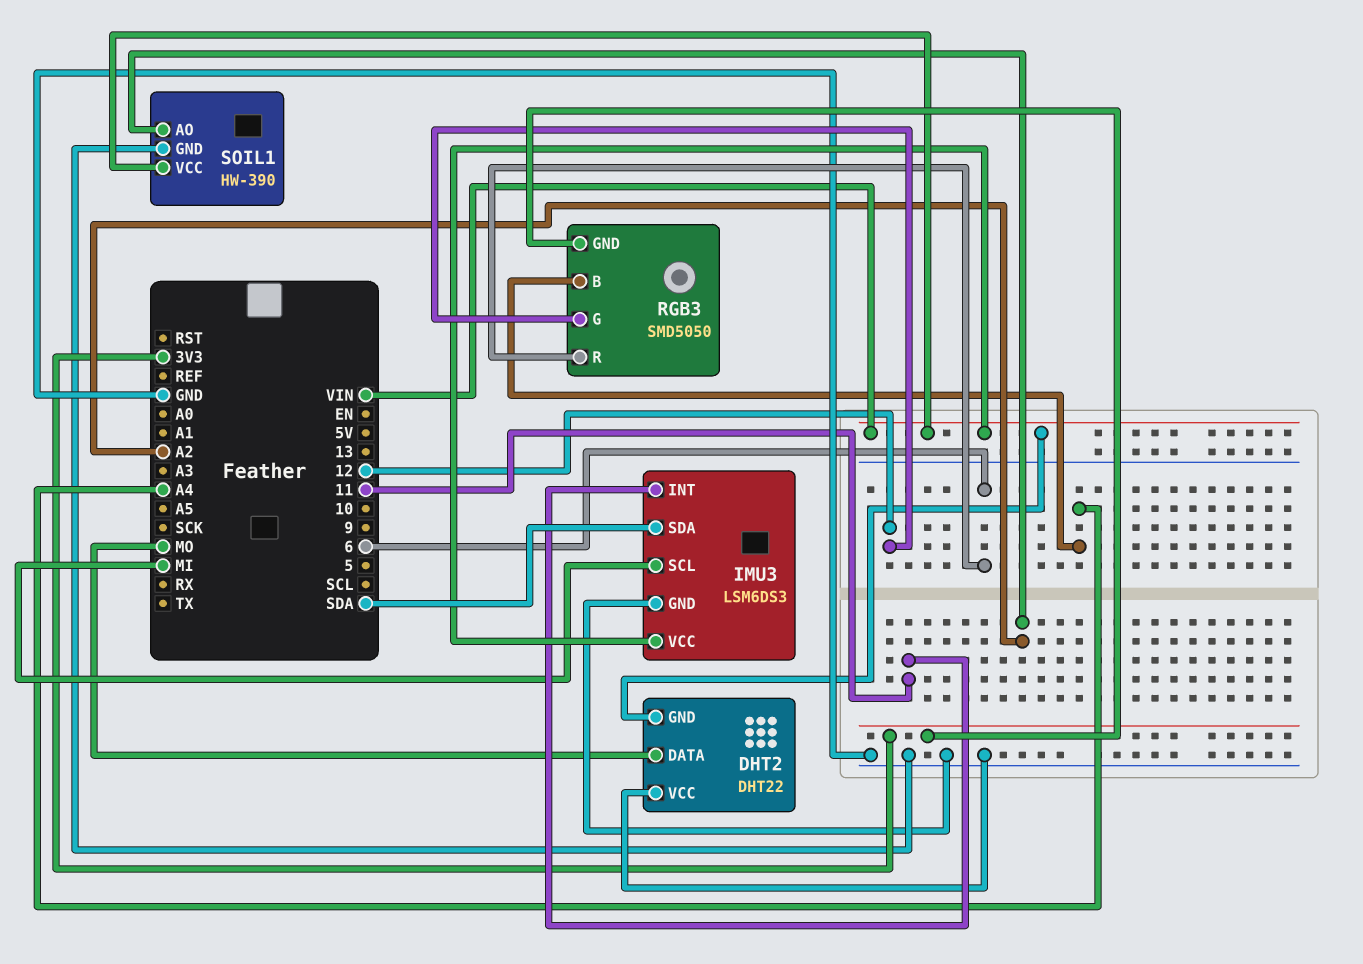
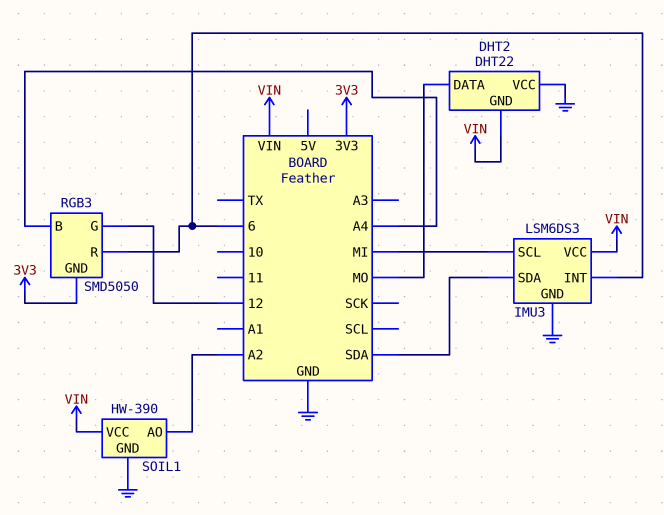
IMU3 pin INT: 11 -> 6

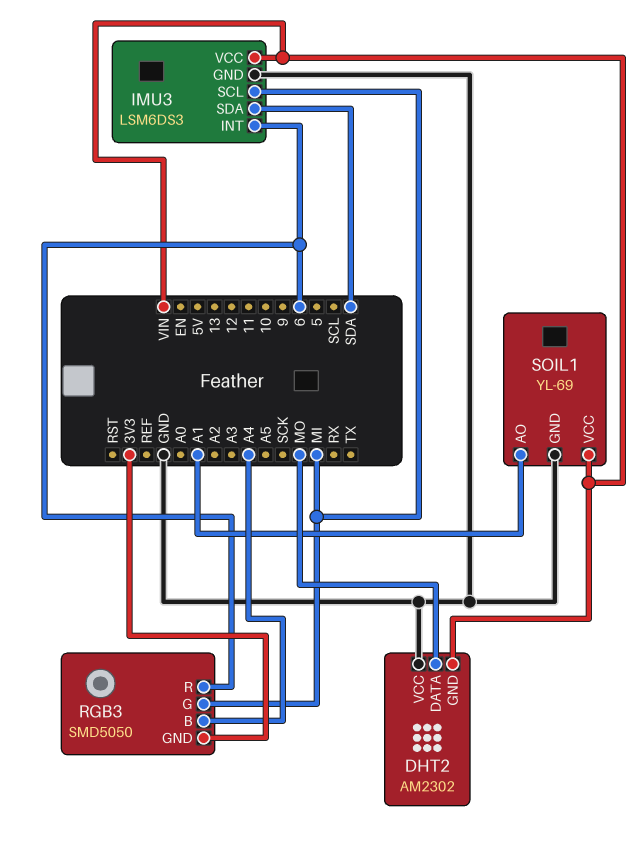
DHT2: DHT22 -> AM2302
RGB3 pin G: 12 -> MI
SOIL1: HW-390 -> YL-69
SOIL1 pin AO: A2 -> A1

